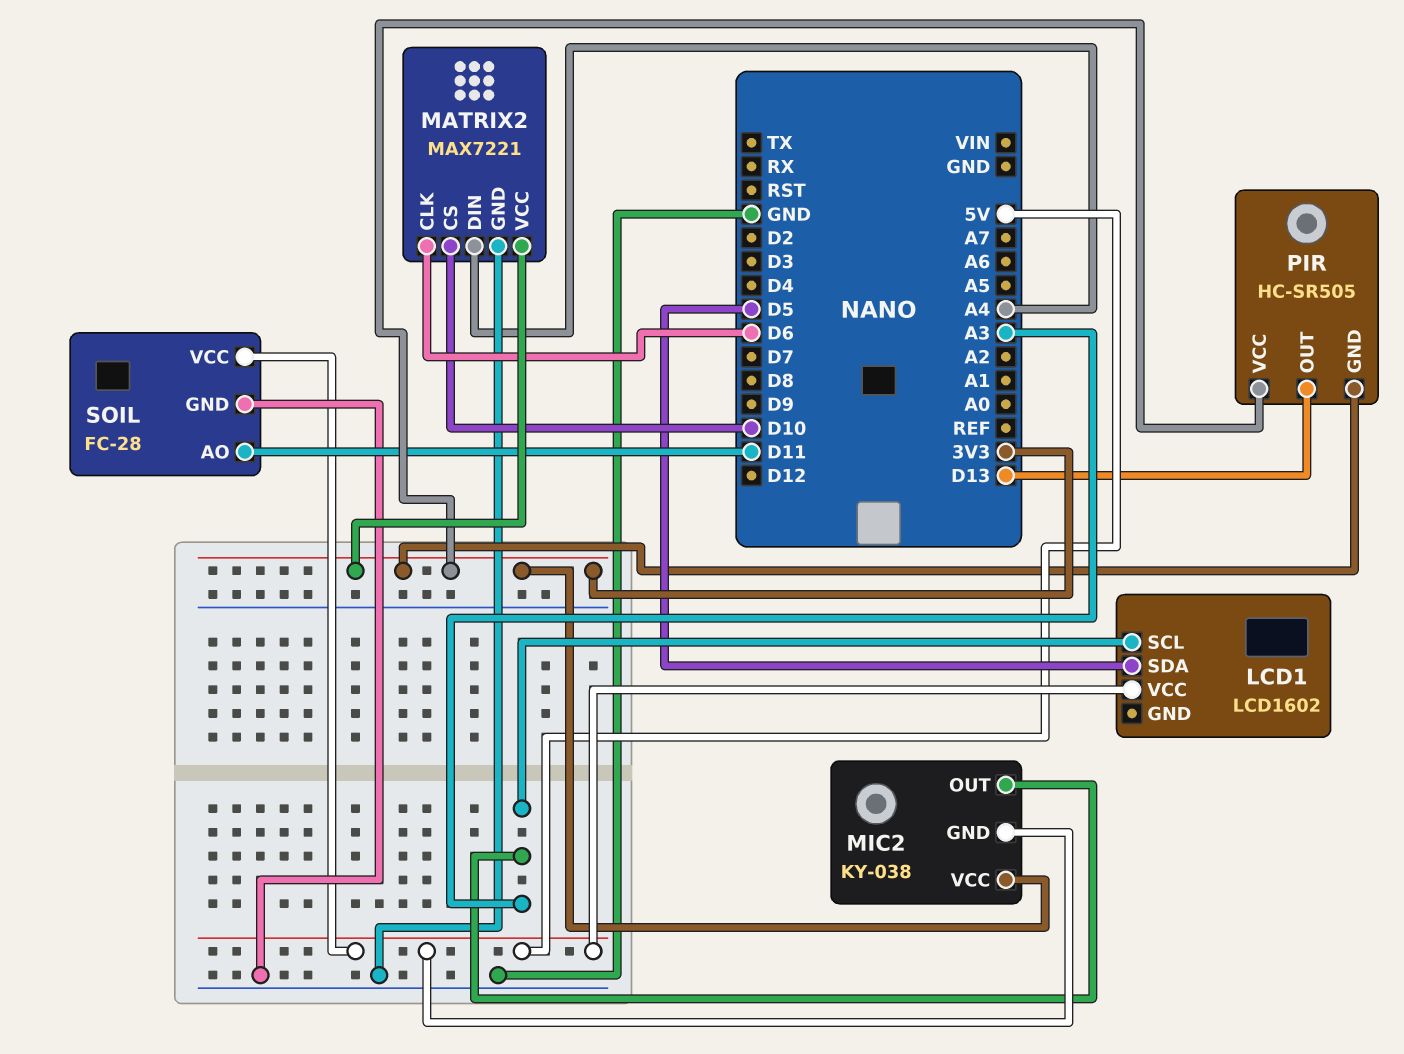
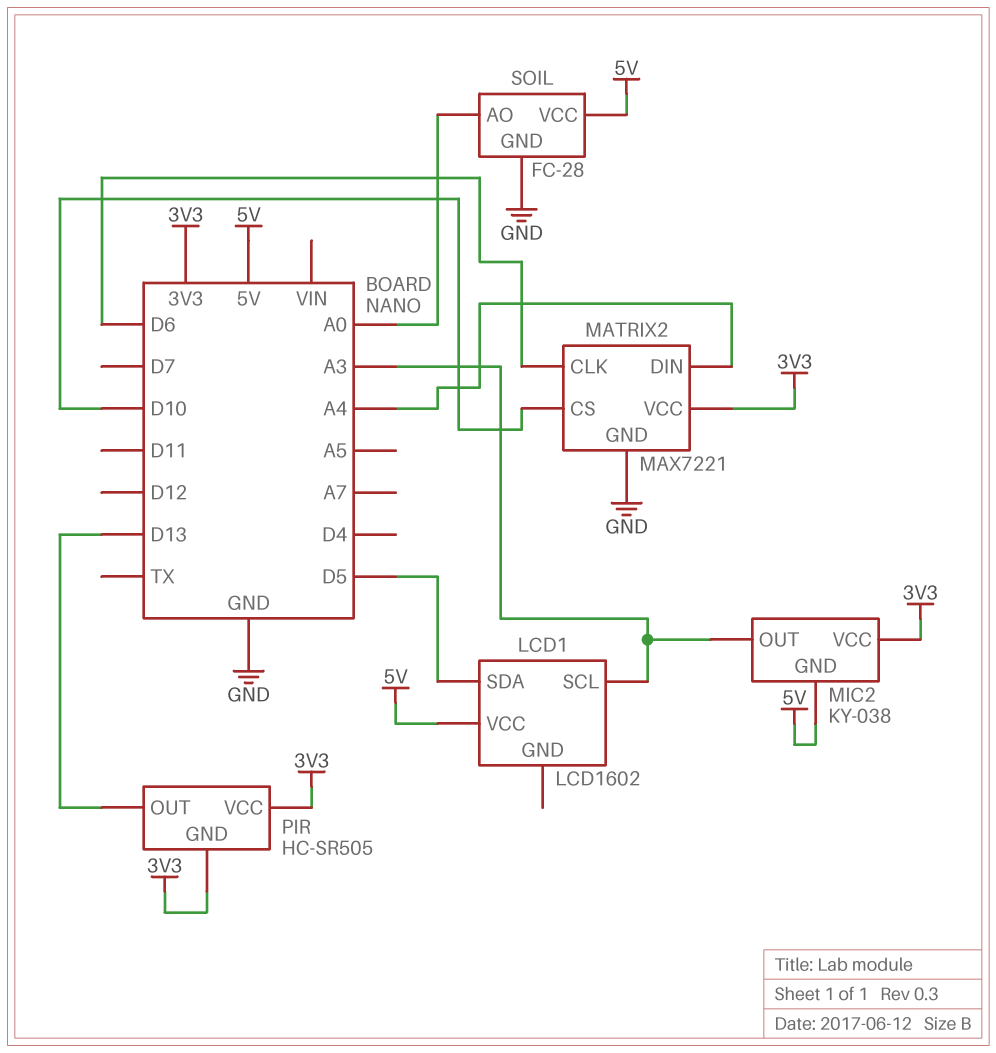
SOIL pin AO: D11 -> A0

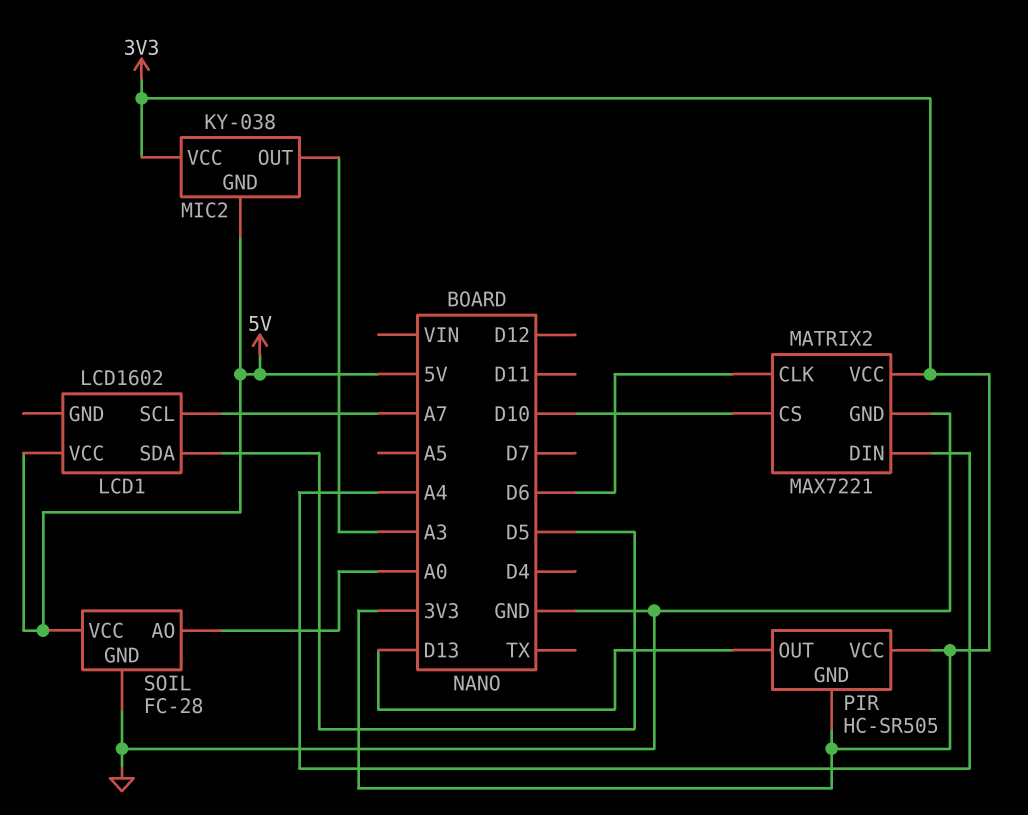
LCD1 pin SCL: A3 -> A7

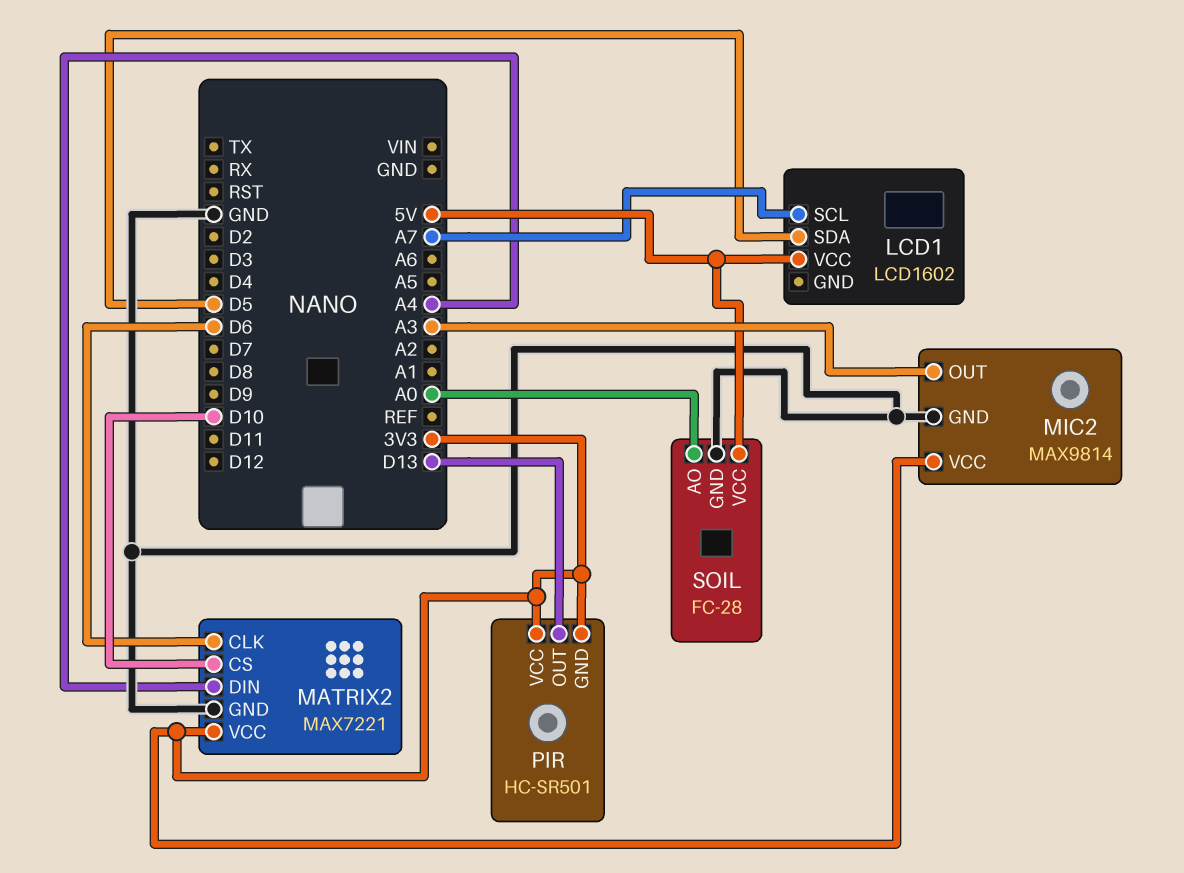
MIC2: KY-038 -> MAX9814
MIC2 pin GND: 5V -> GND
PIR: HC-SR505 -> HC-SR501

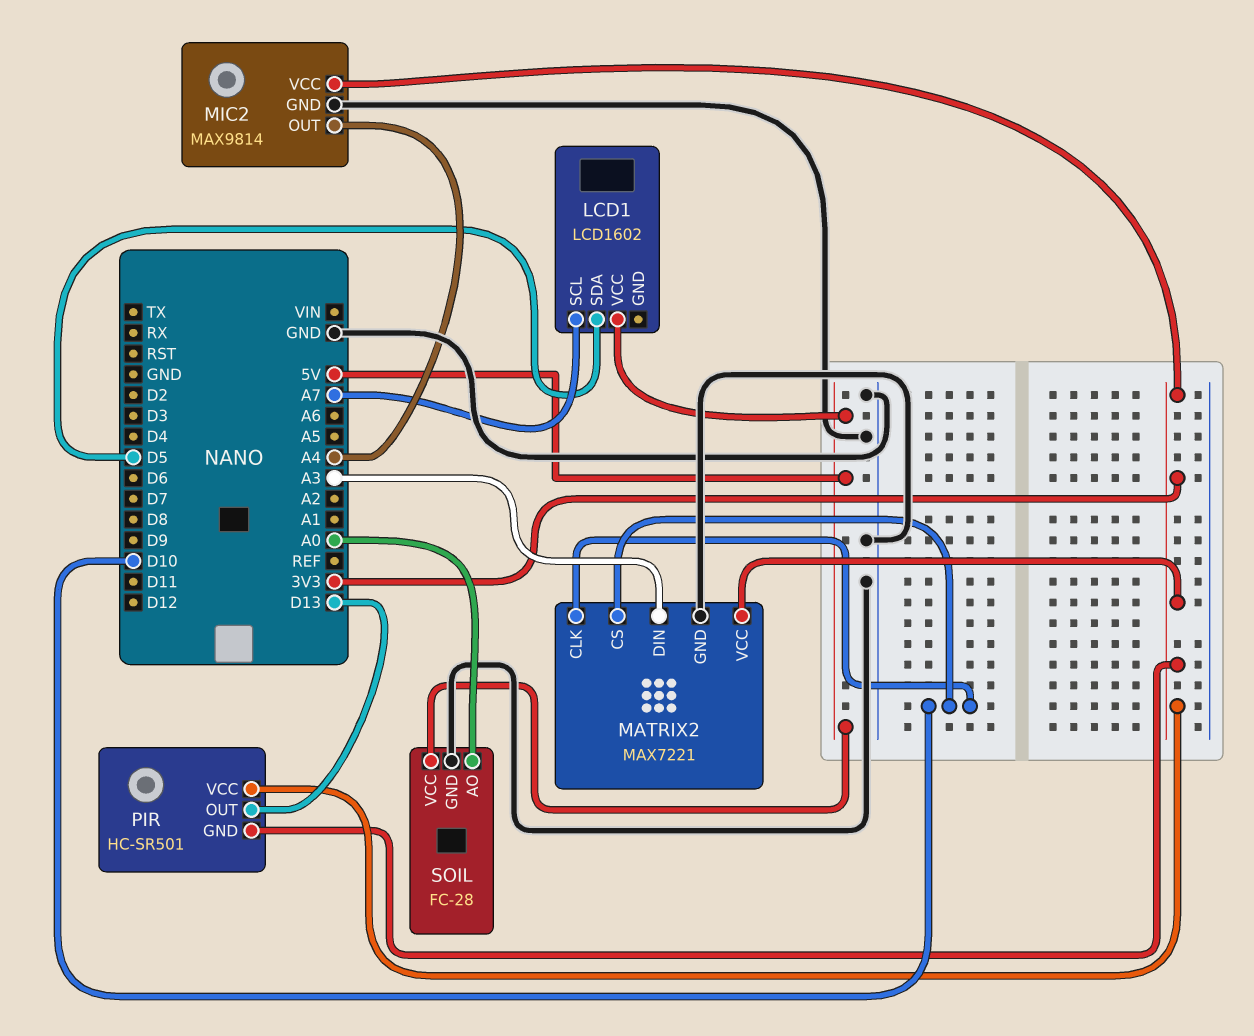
MATRIX2 pin CLK: D6 -> D10
MATRIX2 pin DIN: A4 -> A3
MIC2 pin OUT: A3 -> A4

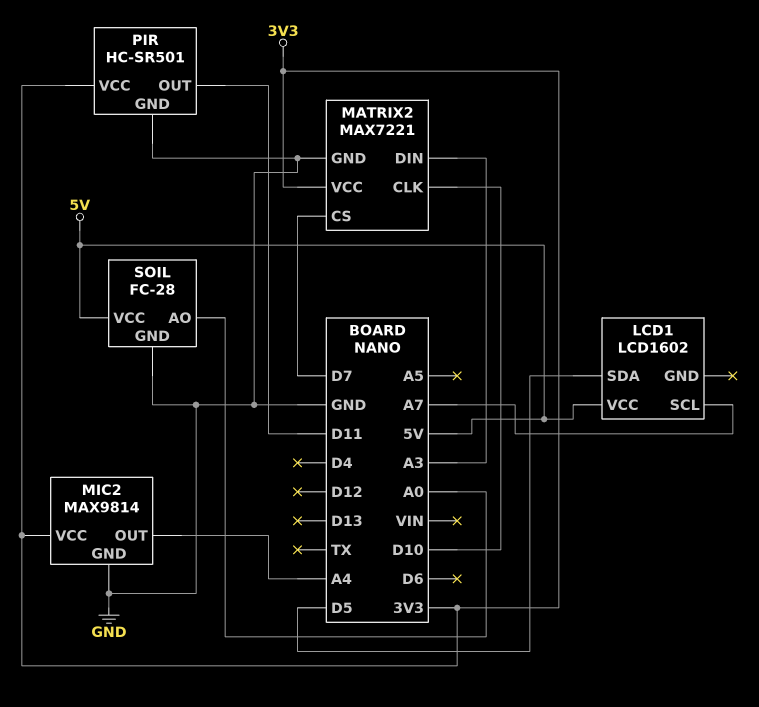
MATRIX2 pin CS: D10 -> D7
PIR pin GND: 3V3 -> GND
PIR pin OUT: D13 -> D11

